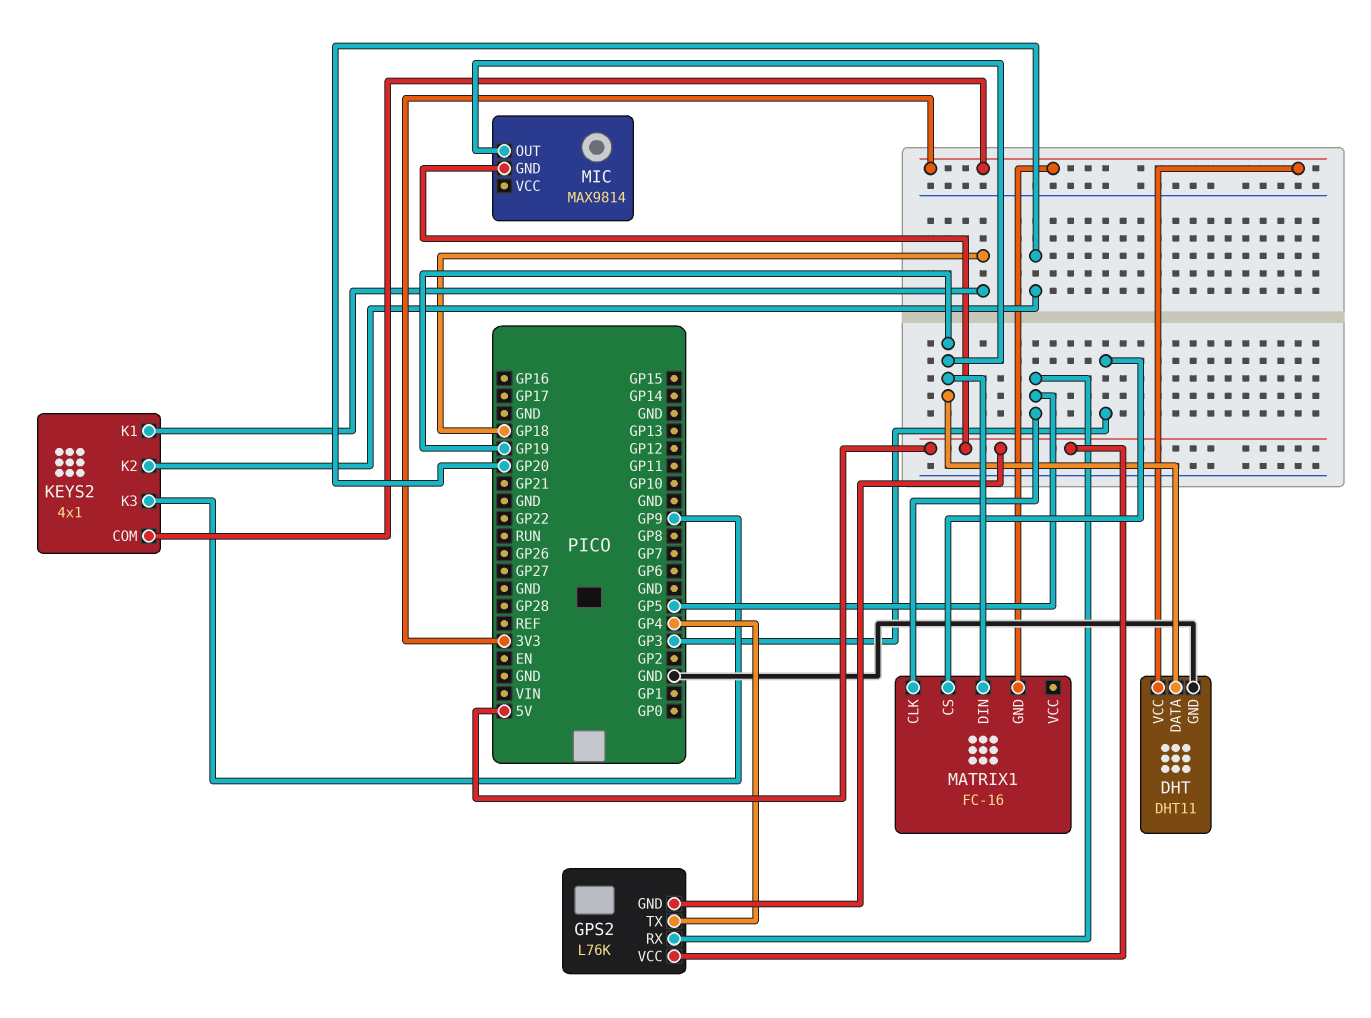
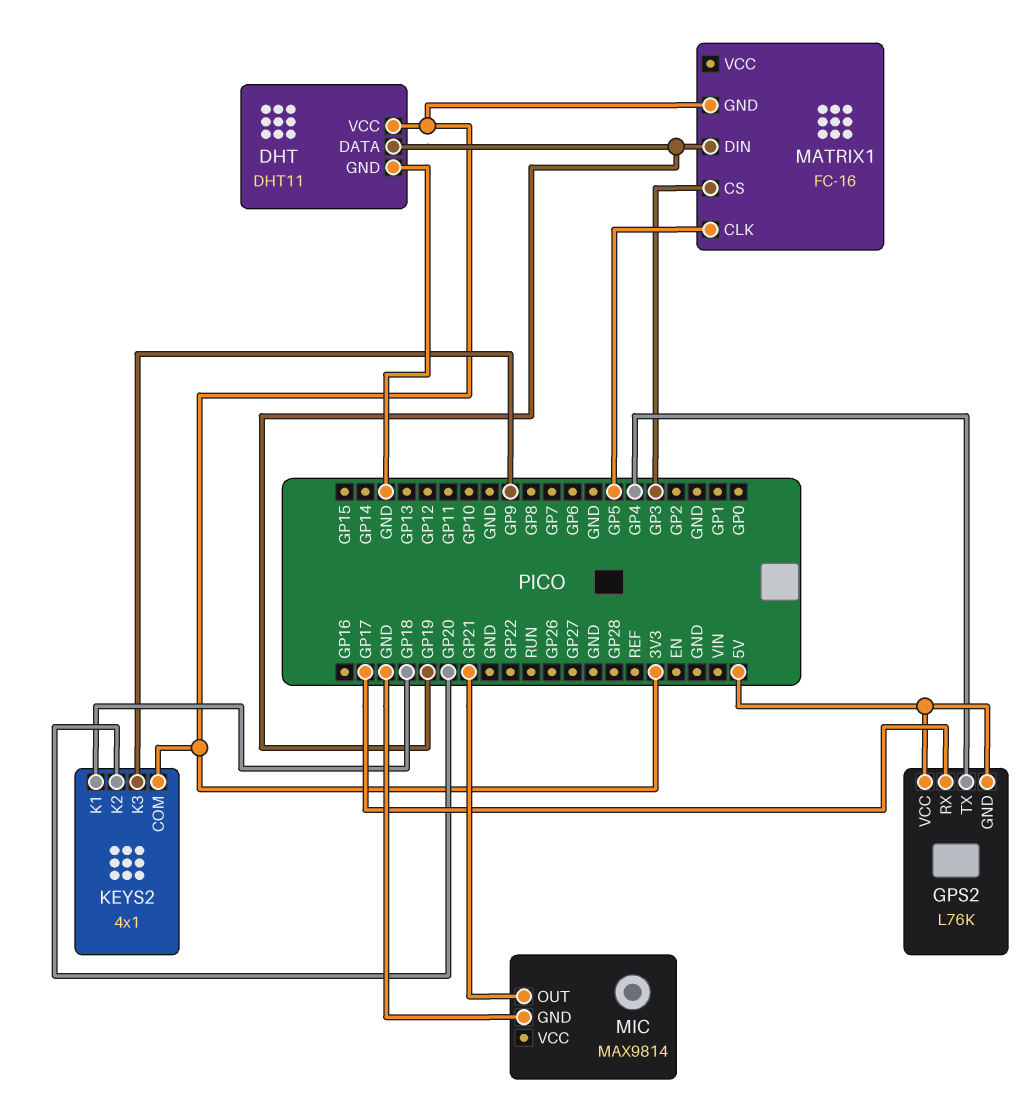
GPS2 pin RX: GP5 -> GP17
MIC pin GND: 5V -> GND
MIC pin OUT: GP19 -> GP21

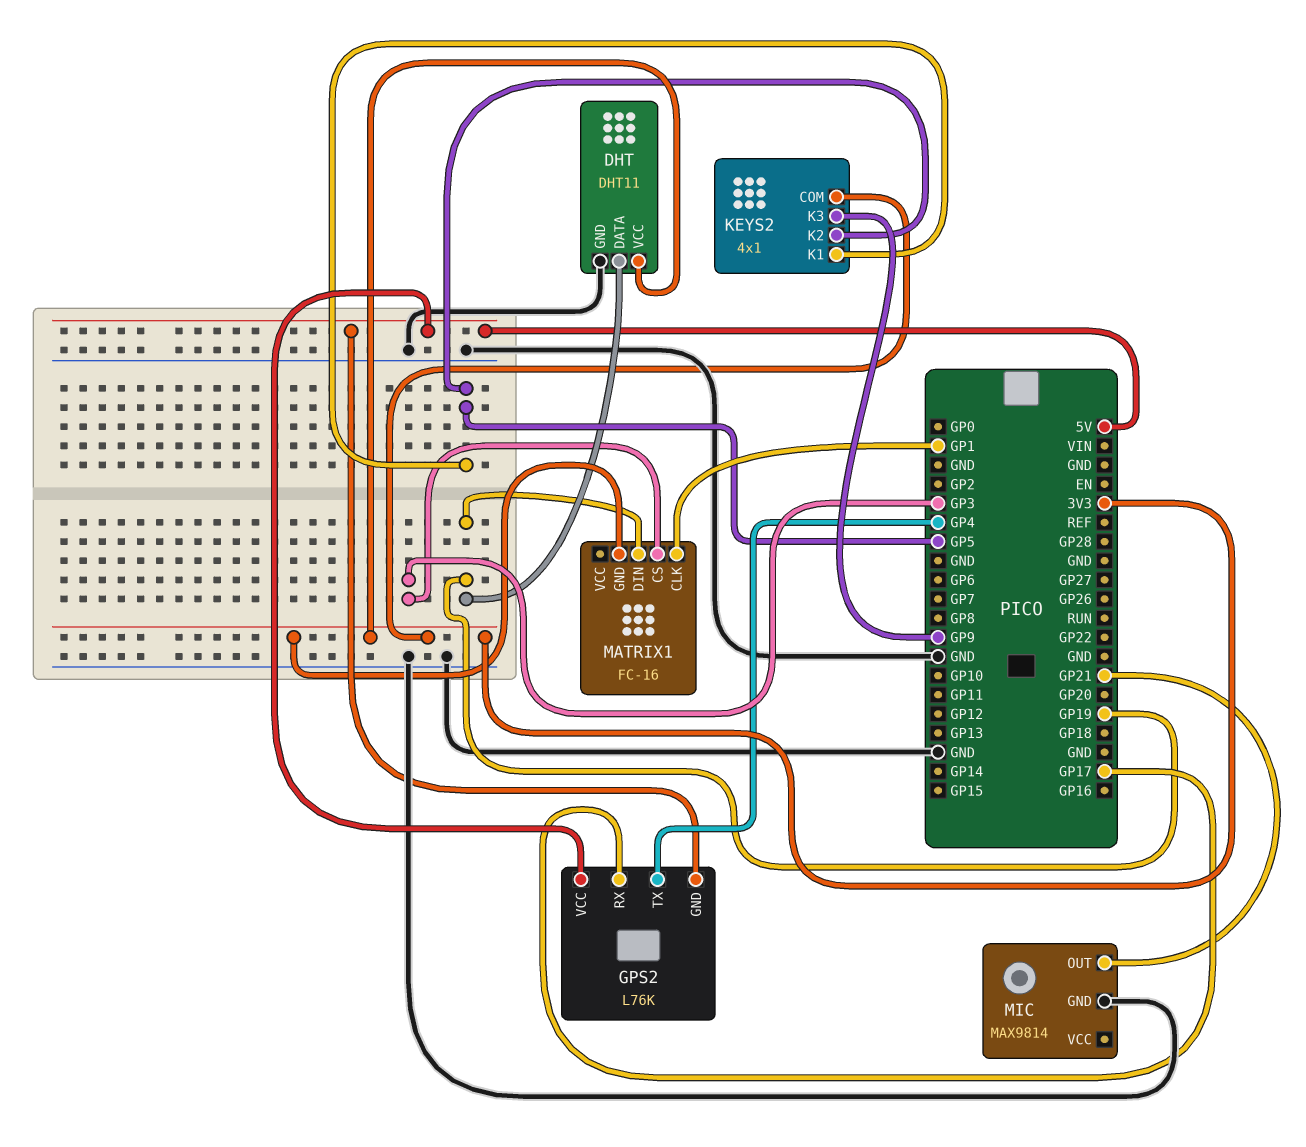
KEYS2 pin K1: GP18 -> GP5
KEYS2 pin K2: GP20 -> GP5
MATRIX1 pin CLK: GP5 -> GP1

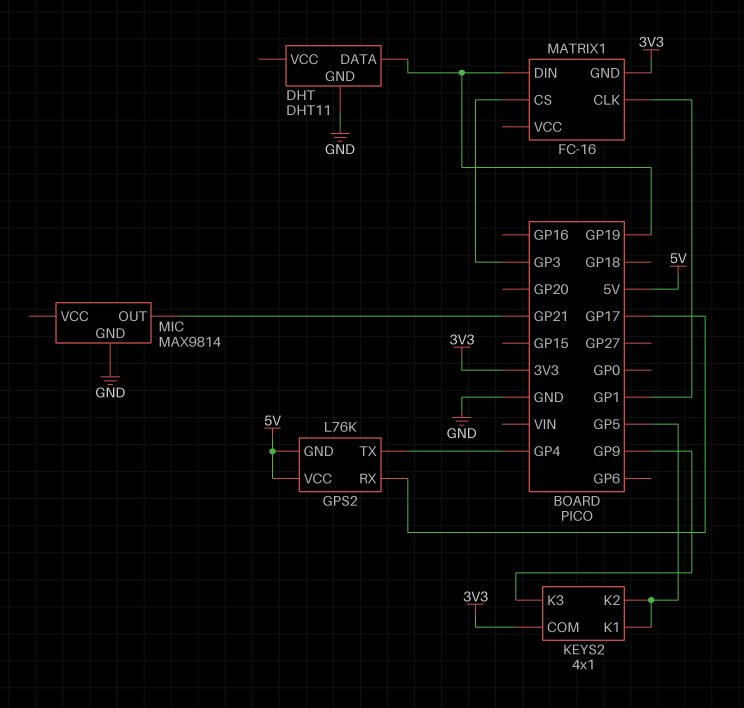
DHT pin VCC: 3V3 -> none

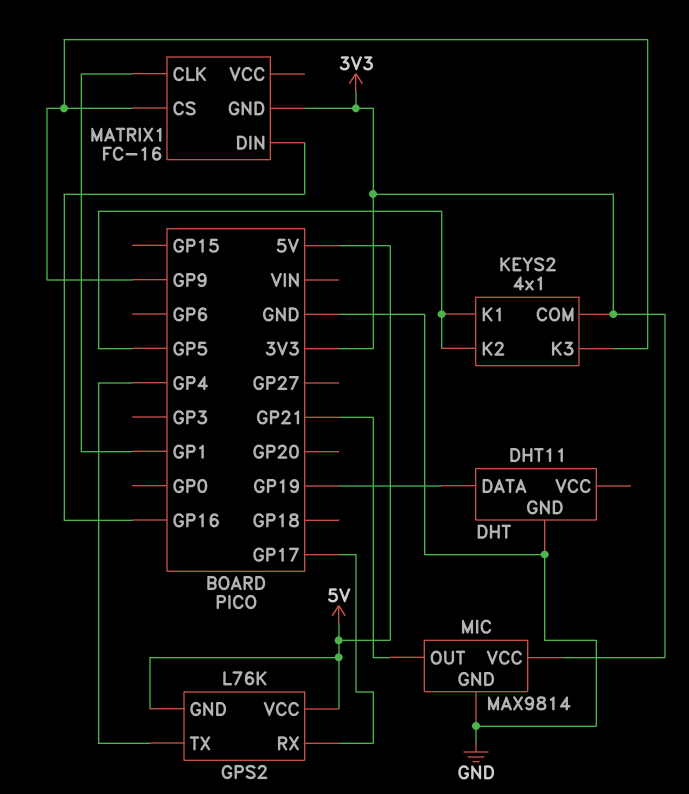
MATRIX1 pin CS: GP3 -> GP9
MATRIX1 pin DIN: GP19 -> GP16
MIC pin VCC: none -> 3V3

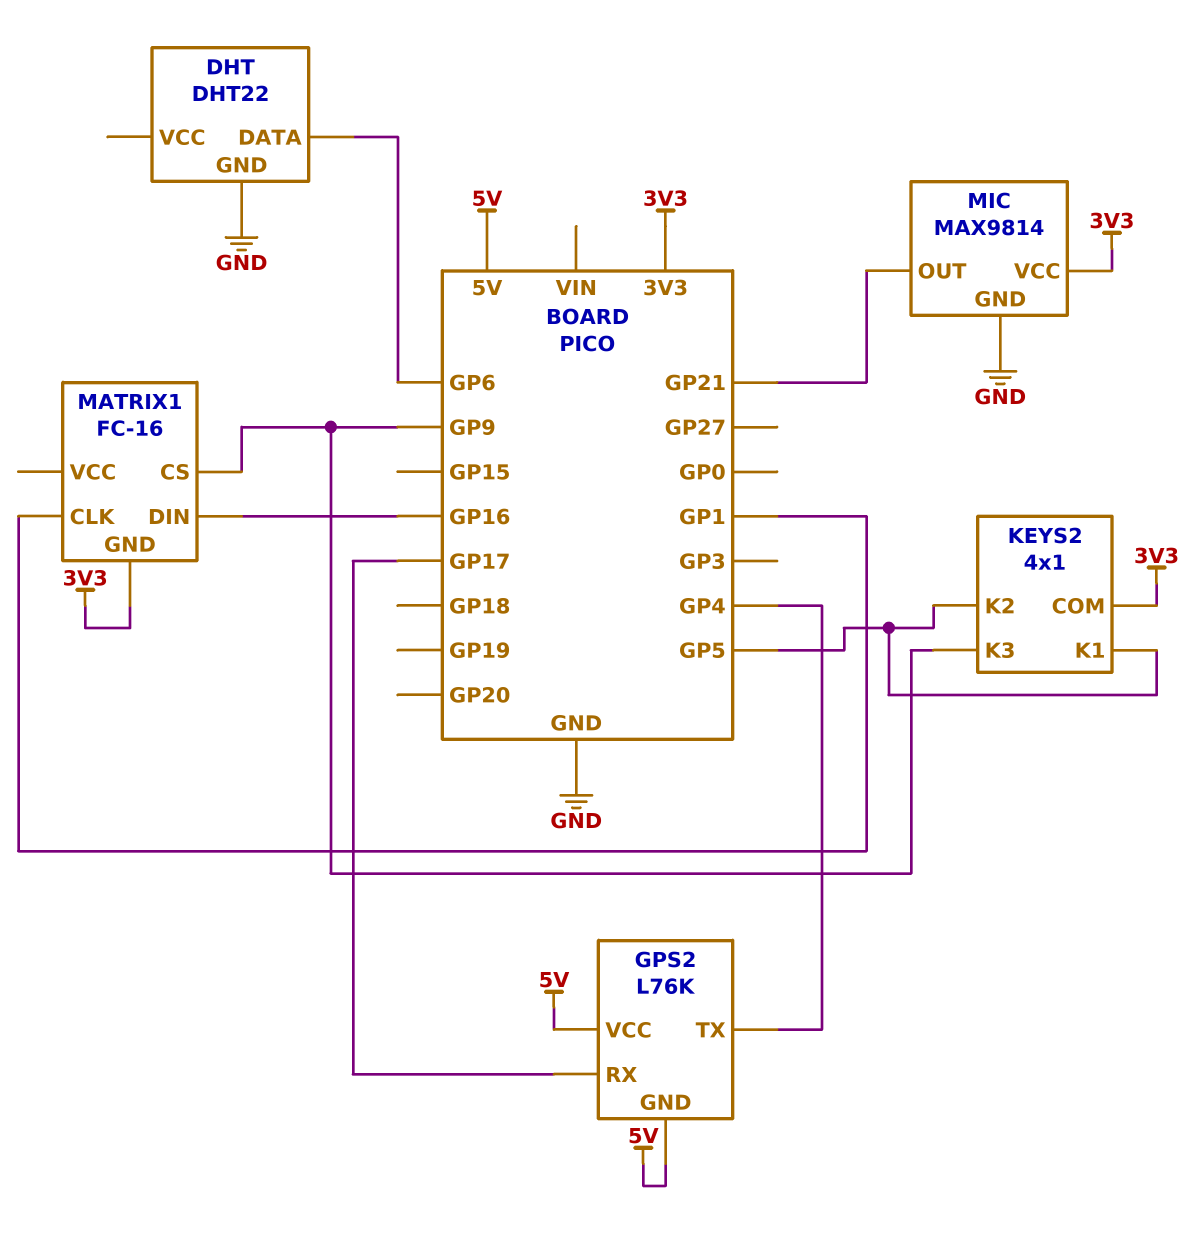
DHT: DHT11 -> DHT22
DHT pin DATA: GP19 -> GP6

